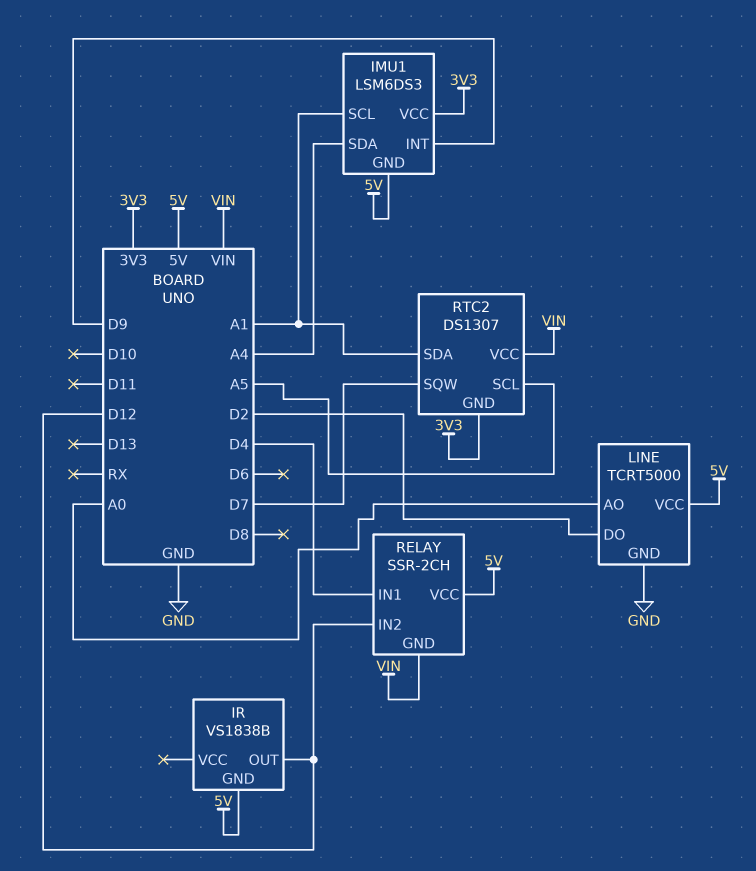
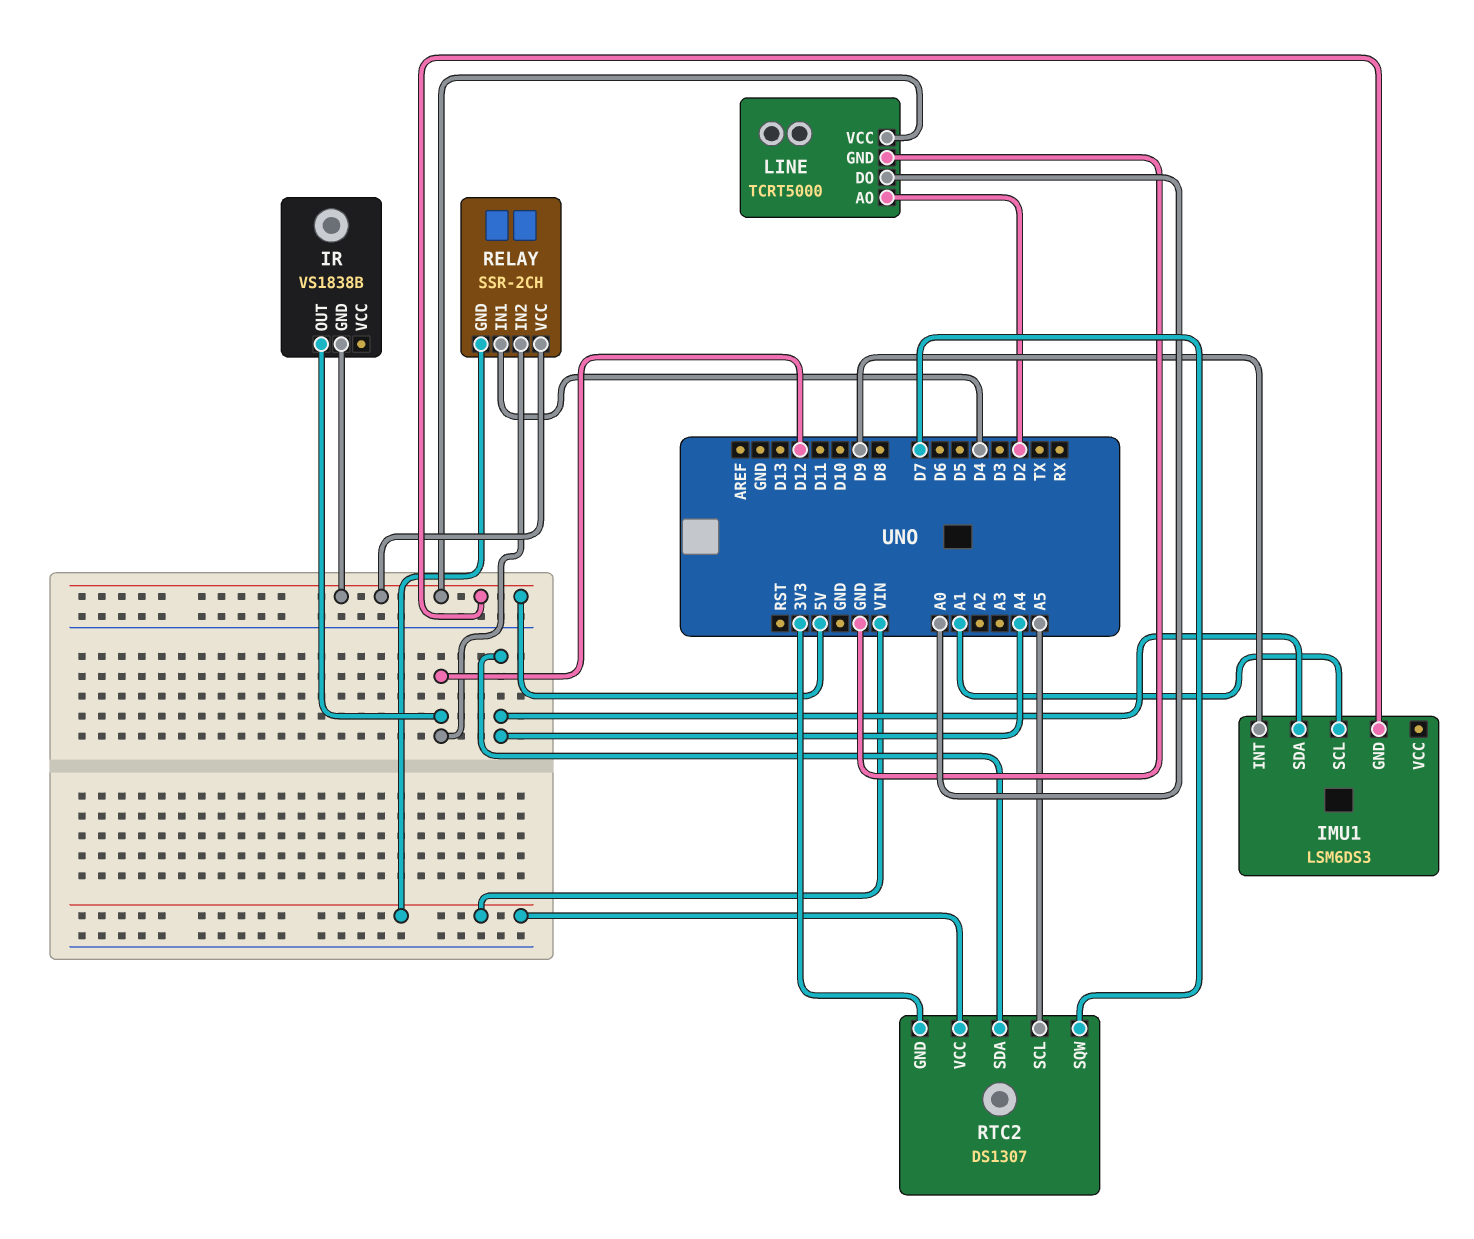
IMU1 pin VCC: 3V3 -> none
LINE pin AO: A0 -> D2
LINE pin DO: D2 -> A0
RTC2 pin SDA: A1 -> A4

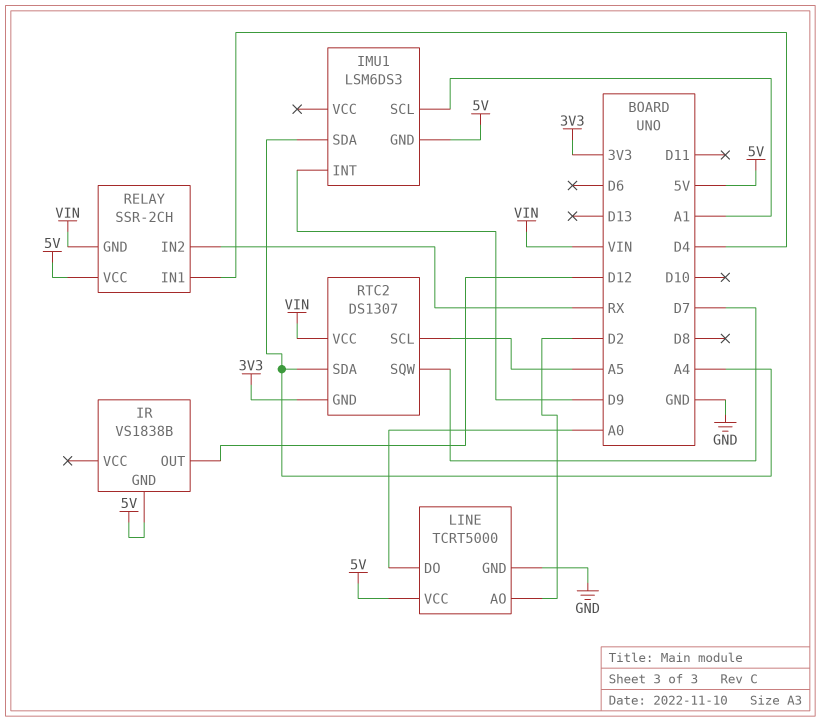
RELAY pin IN2: D12 -> RX

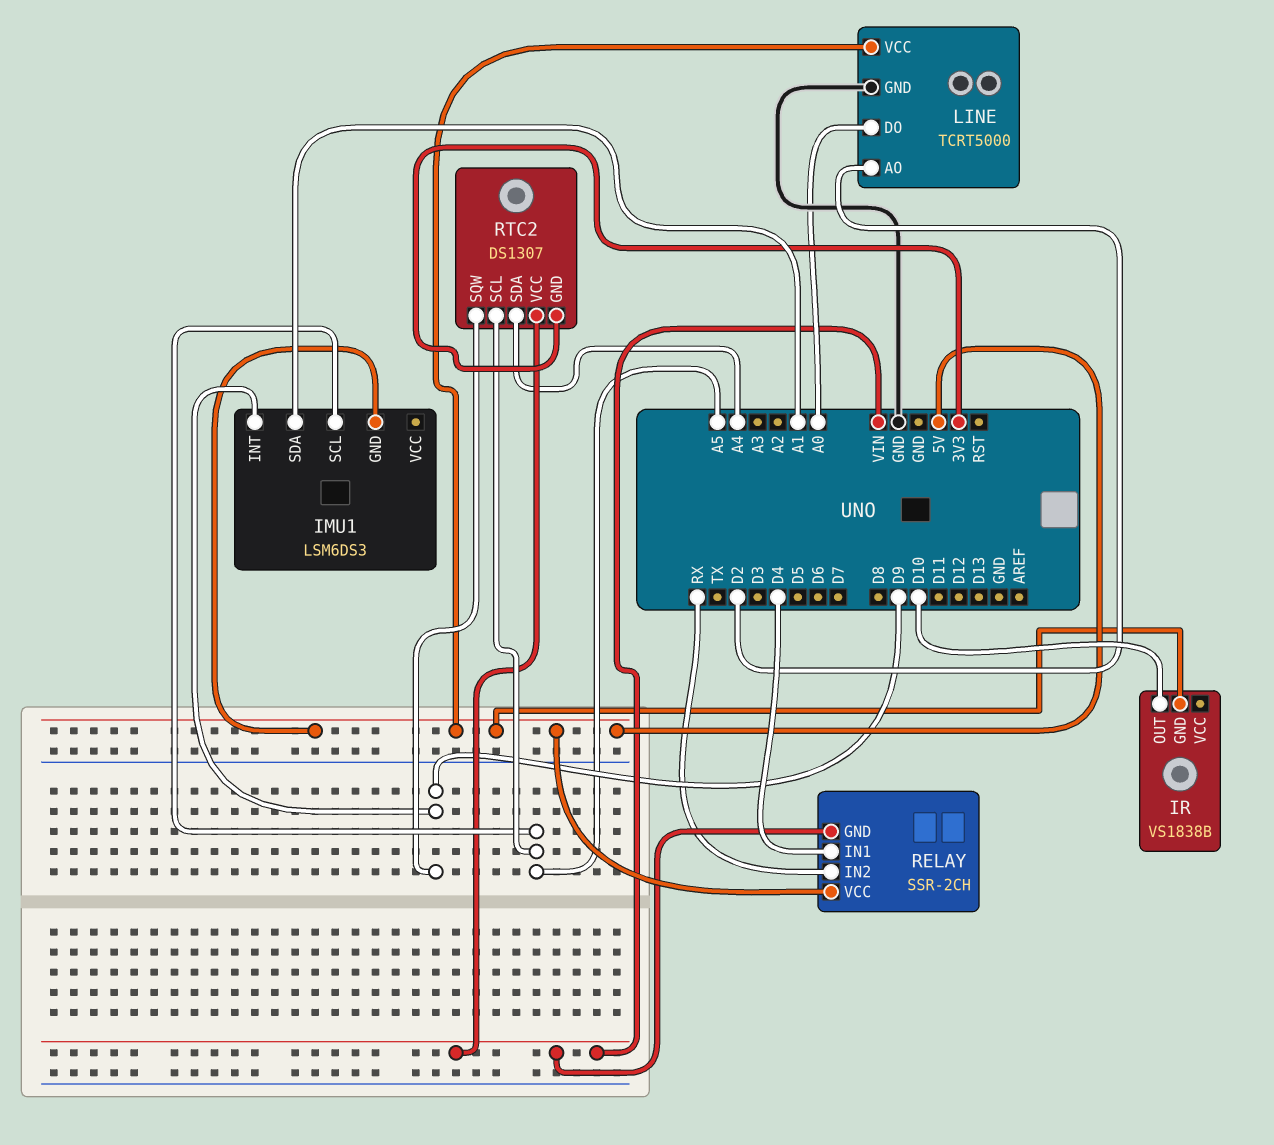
IMU1 pin SCL: A1 -> A5
IMU1 pin SDA: A4 -> A1
IR pin OUT: D12 -> D10
RTC2 pin SQW: D7 -> D9

